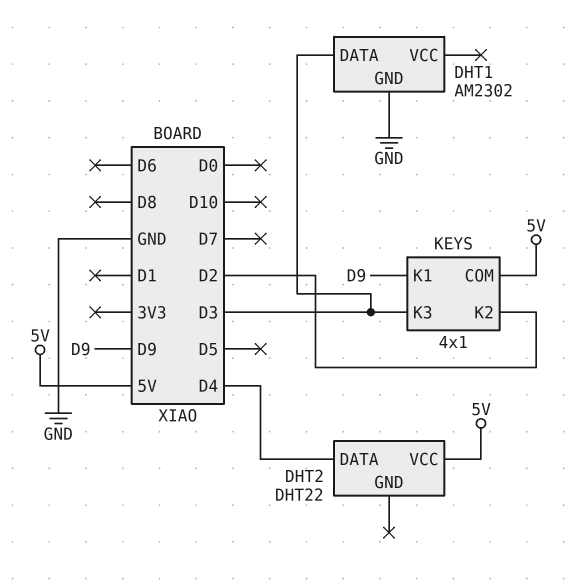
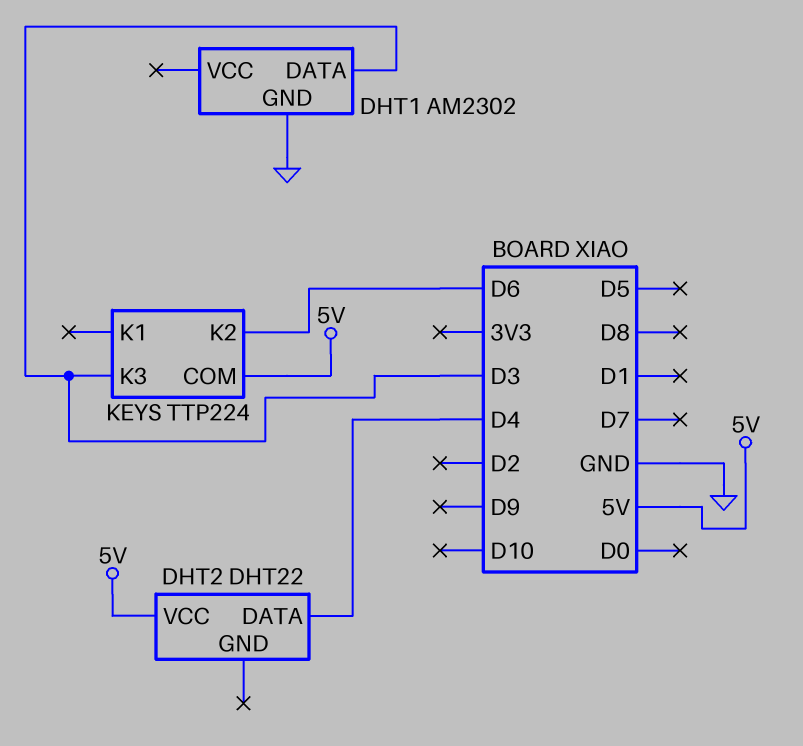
KEYS: 4x1 -> TTP224
KEYS pin K1: D9 -> none
KEYS pin K2: D2 -> D6

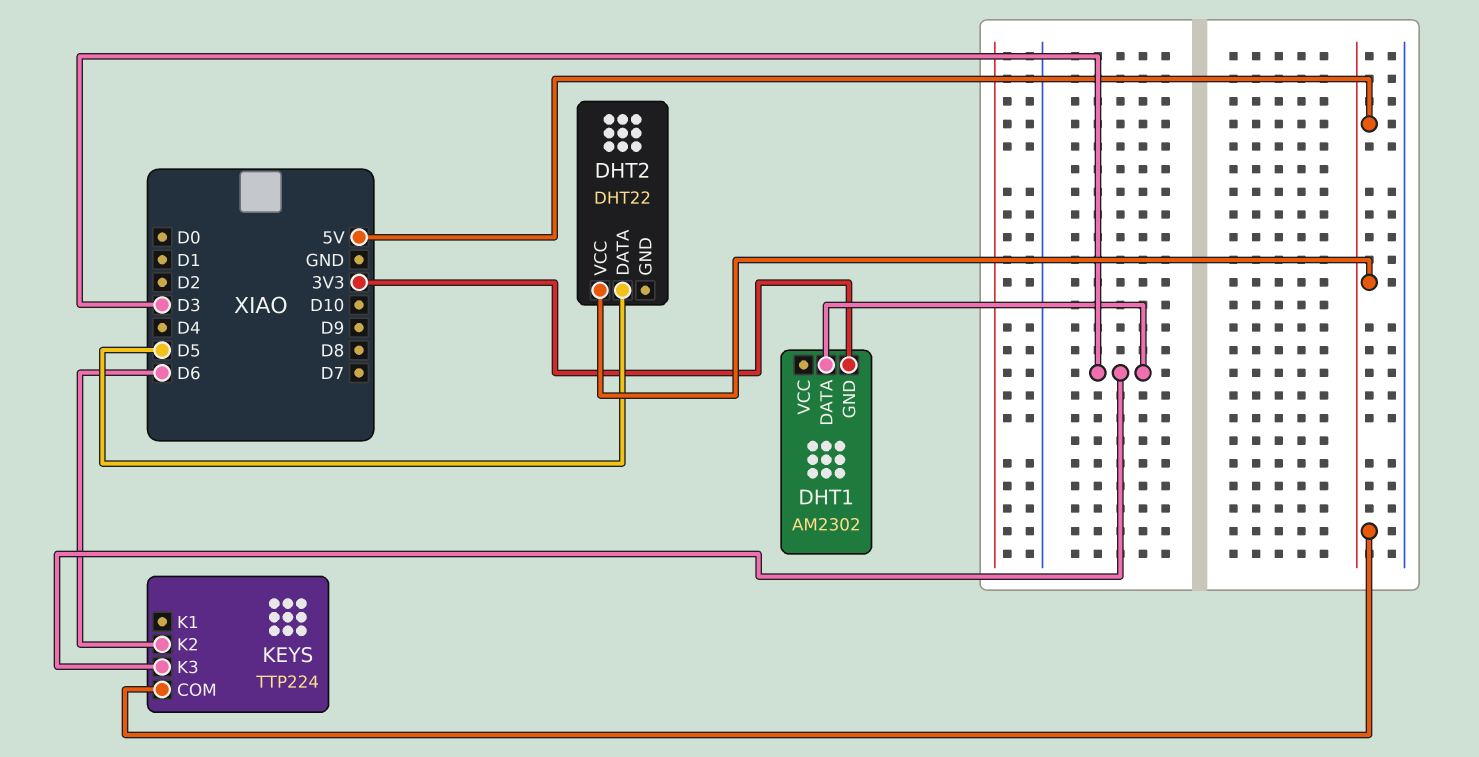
DHT1 pin GND: GND -> 3V3
DHT2 pin DATA: D4 -> D5

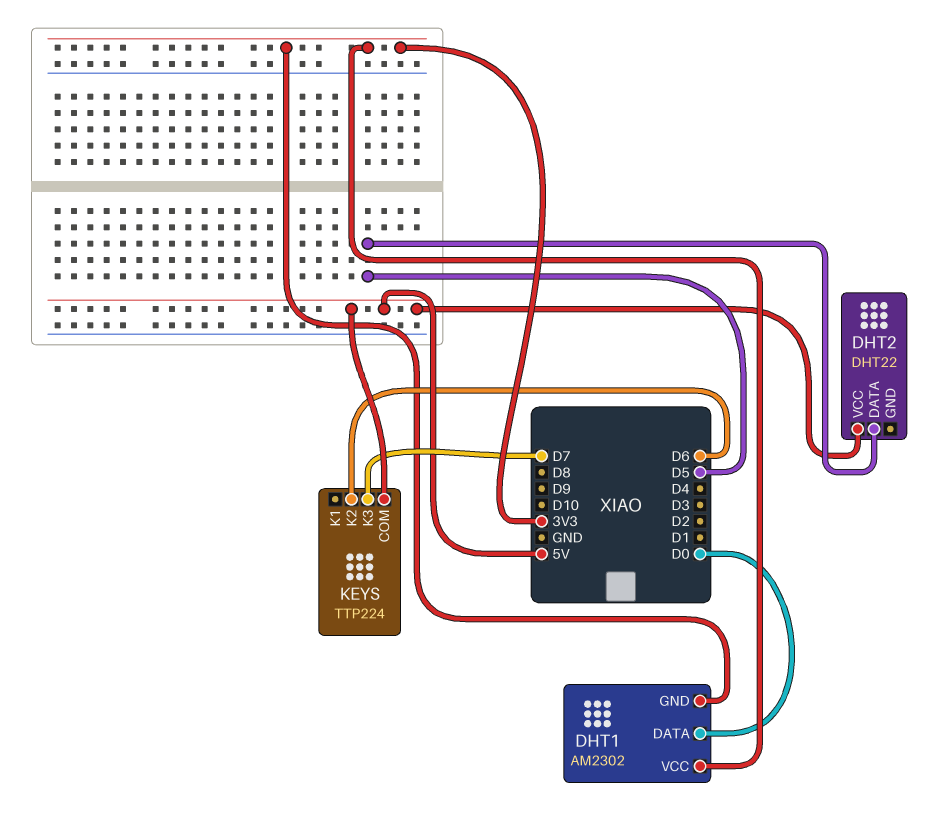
DHT1 pin DATA: D3 -> D0
DHT1 pin VCC: none -> 3V3
KEYS pin K3: D3 -> D7

